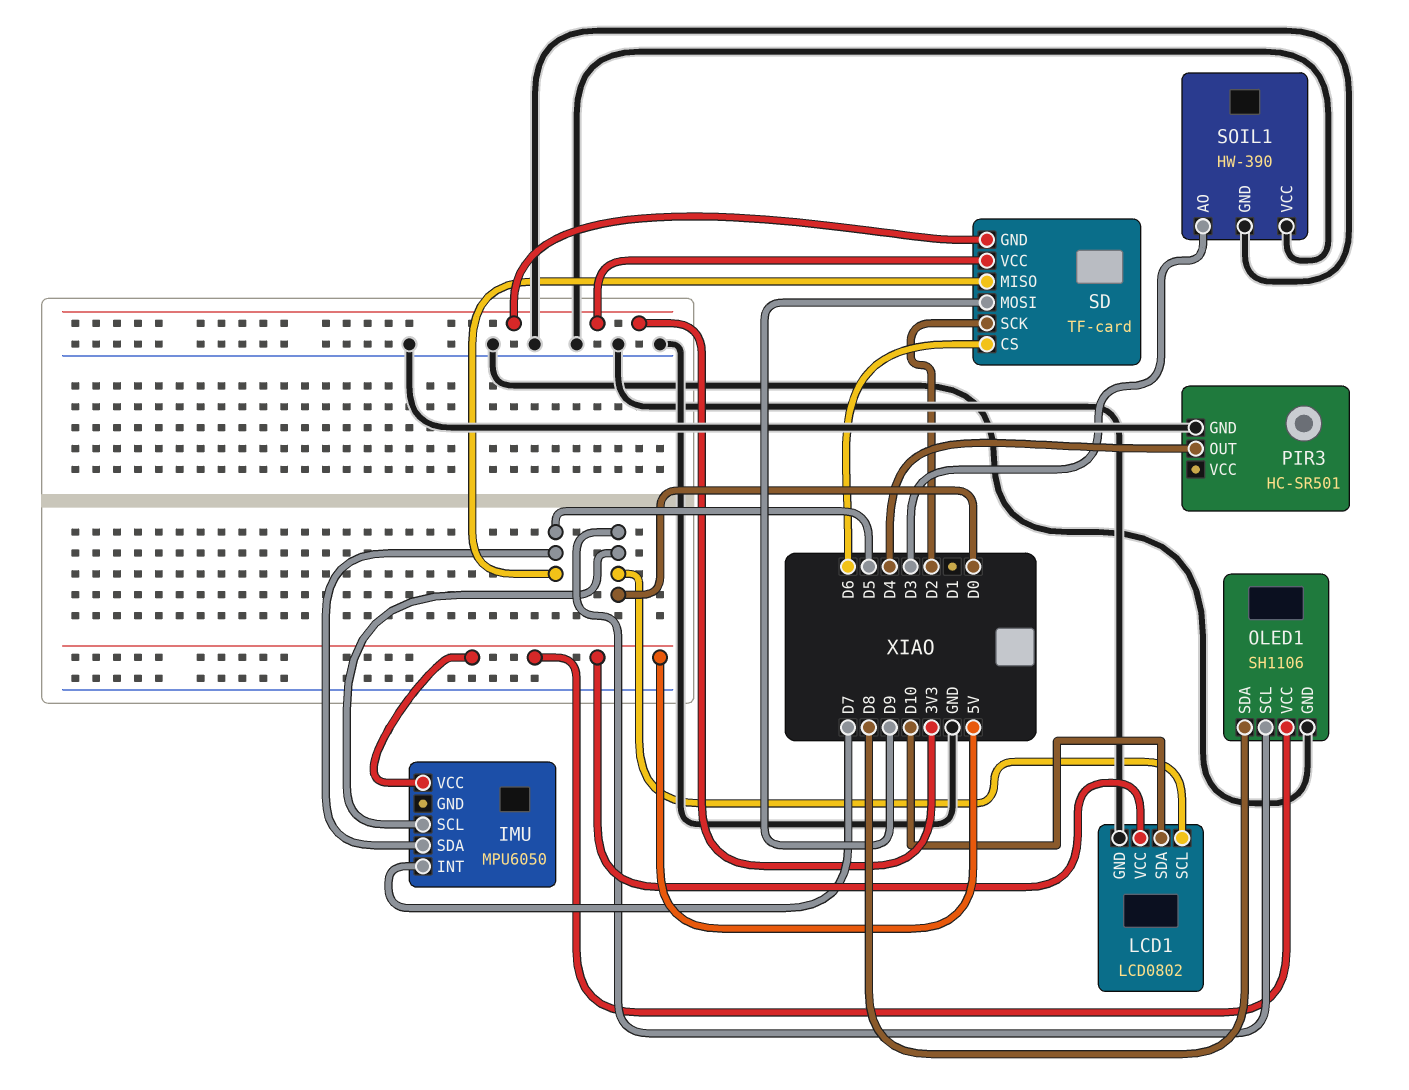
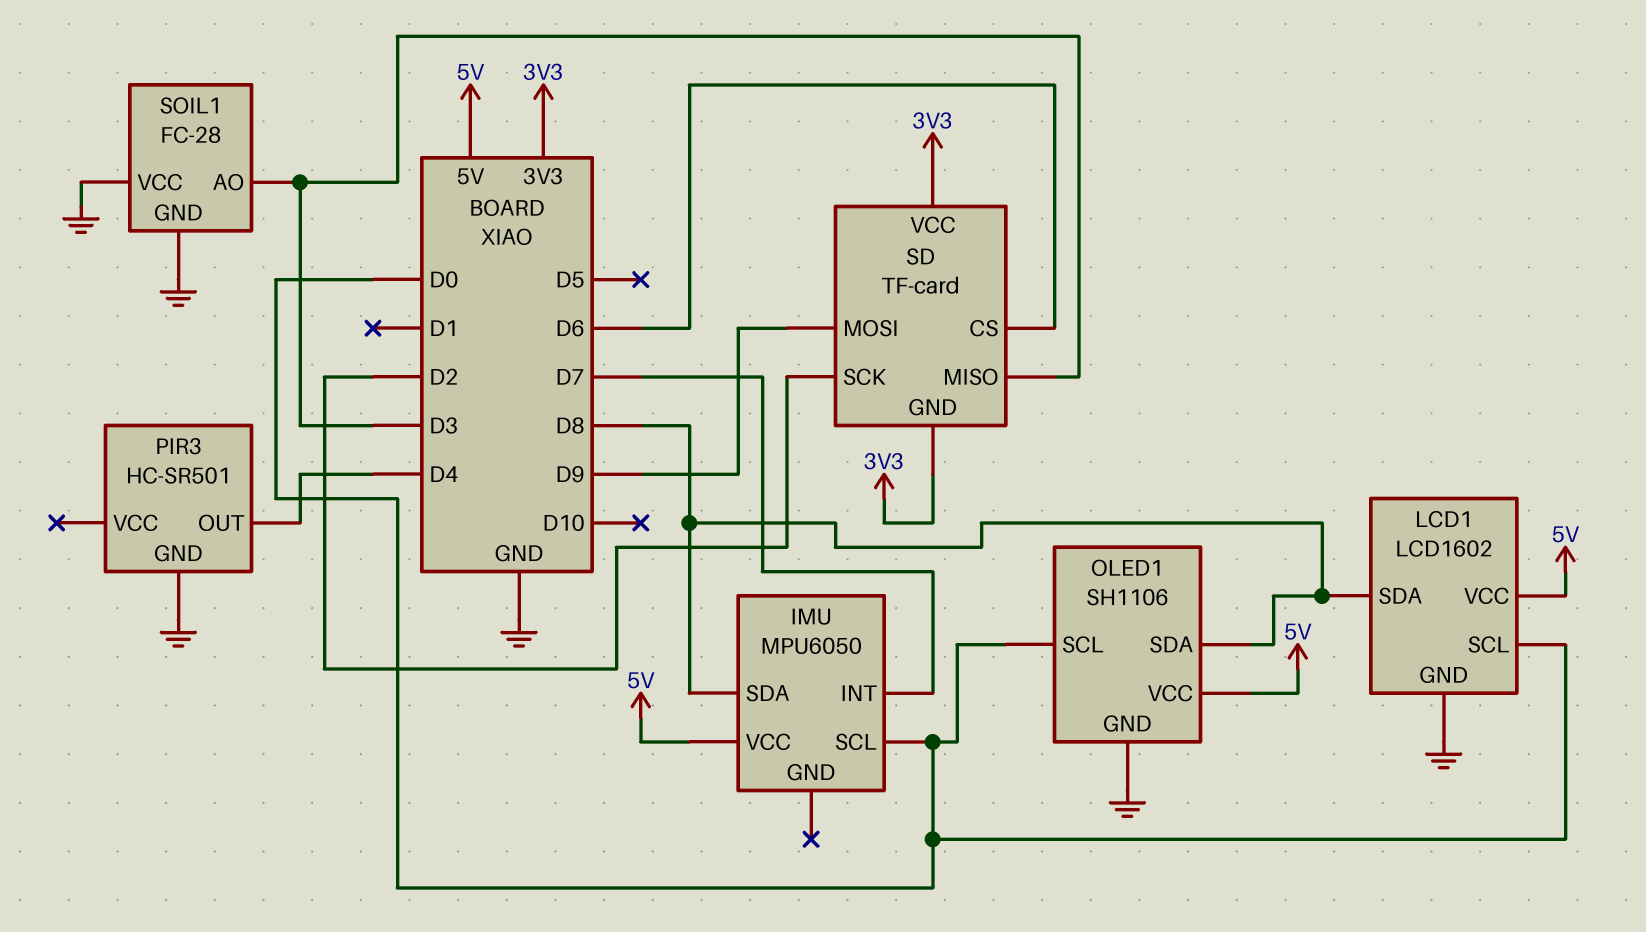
IMU pin SDA: D5 -> D8
LCD1: LCD0802 -> LCD1602
LCD1 pin SDA: D10 -> D8
SD pin MISO: D5 -> D3
SOIL1: HW-390 -> FC-28

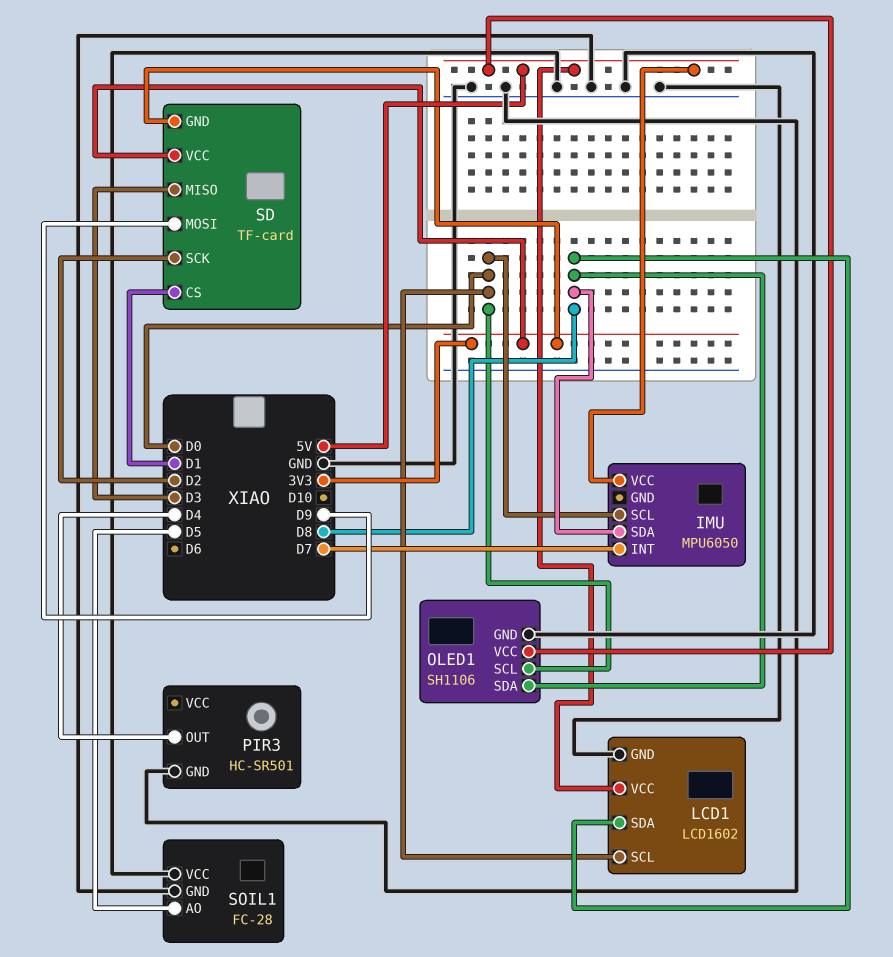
SD pin CS: D6 -> D1
SOIL1 pin AO: D3 -> D5

